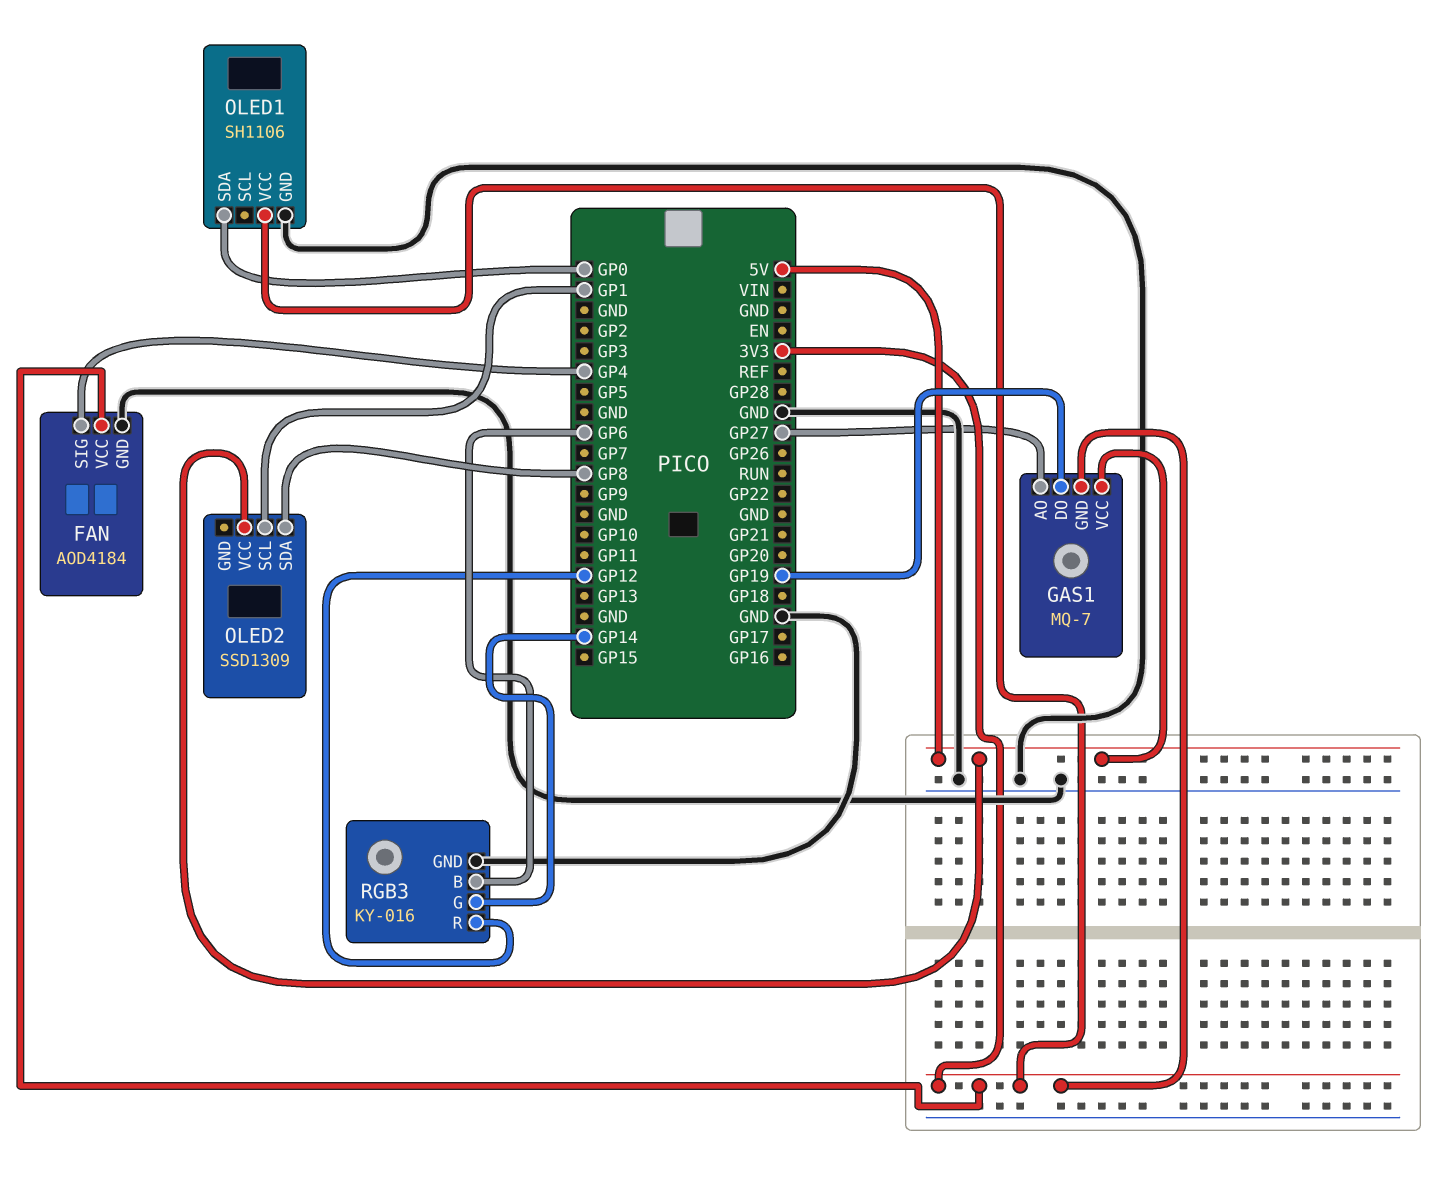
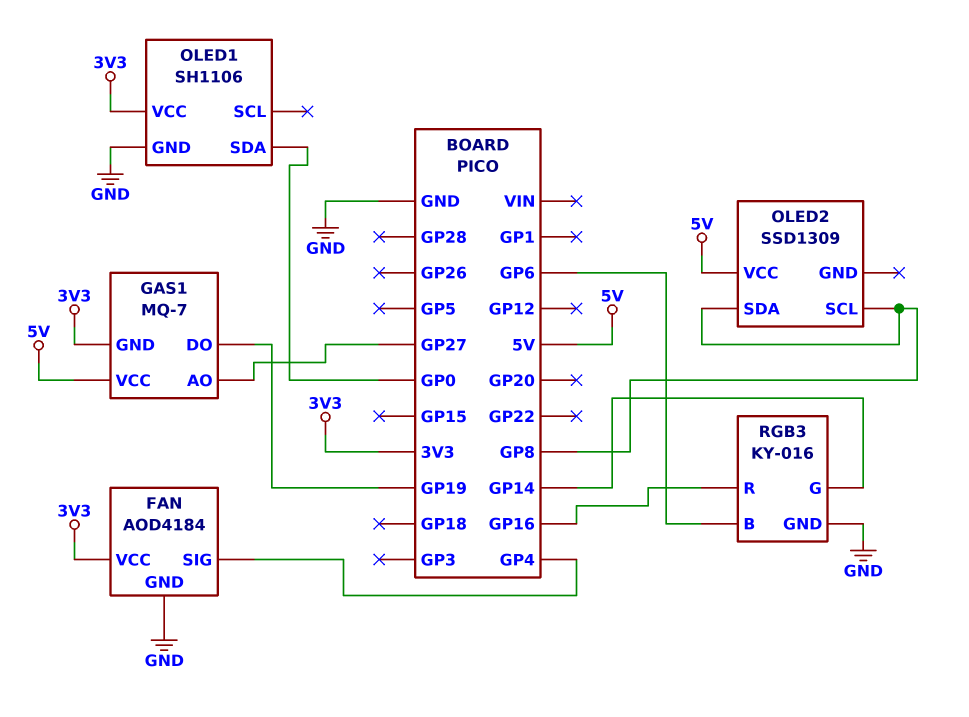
OLED2 pin SCL: GP1 -> GP8
RGB3 pin R: GP12 -> GP16

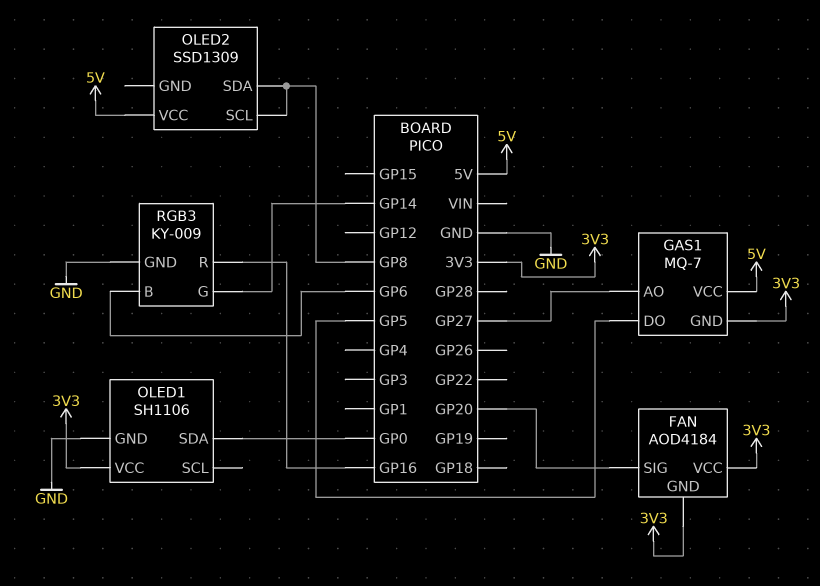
FAN pin GND: GND -> 3V3
FAN pin SIG: GP4 -> GP20
GAS1 pin DO: GP19 -> GP5
RGB3: KY-016 -> KY-009

